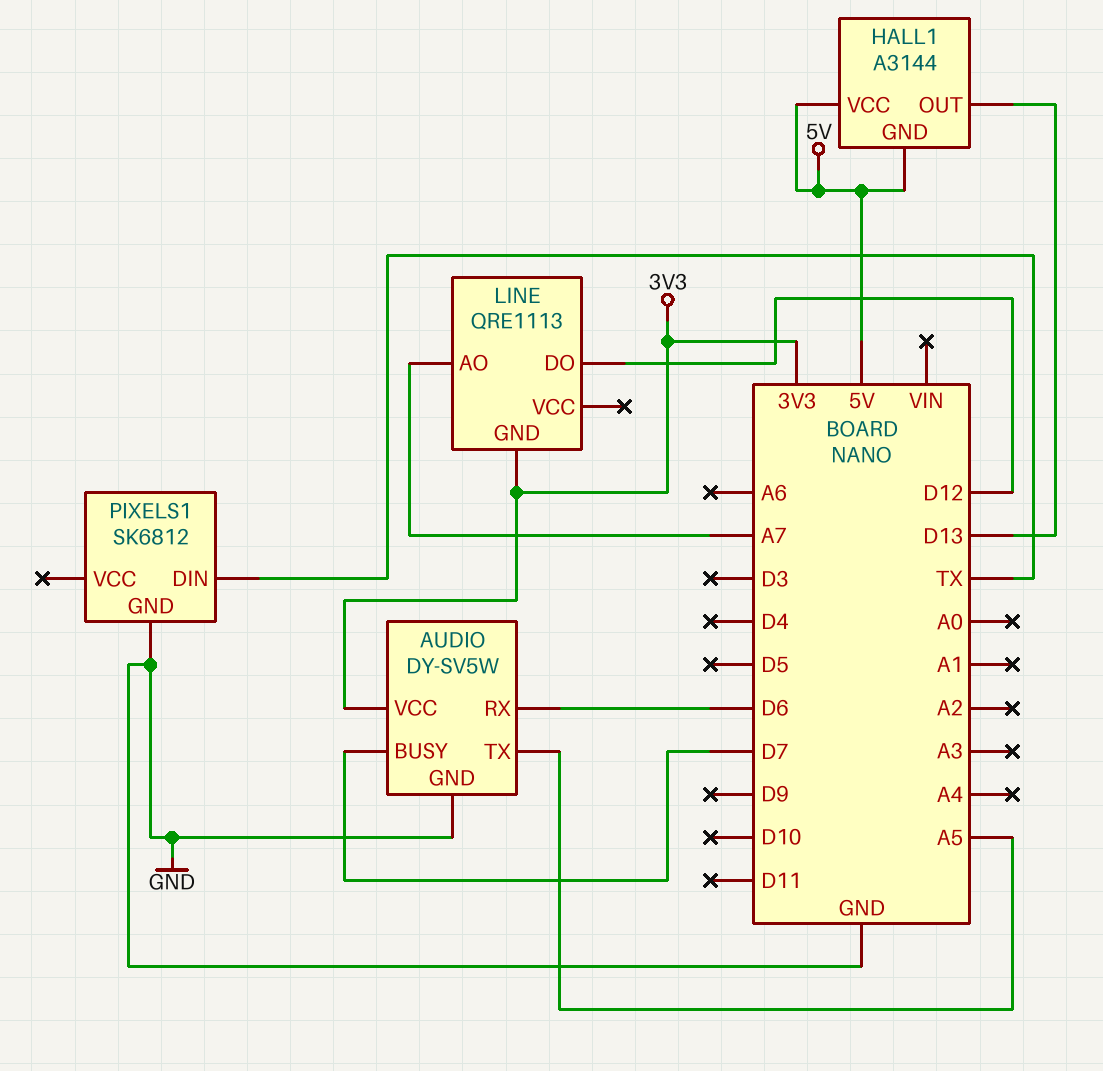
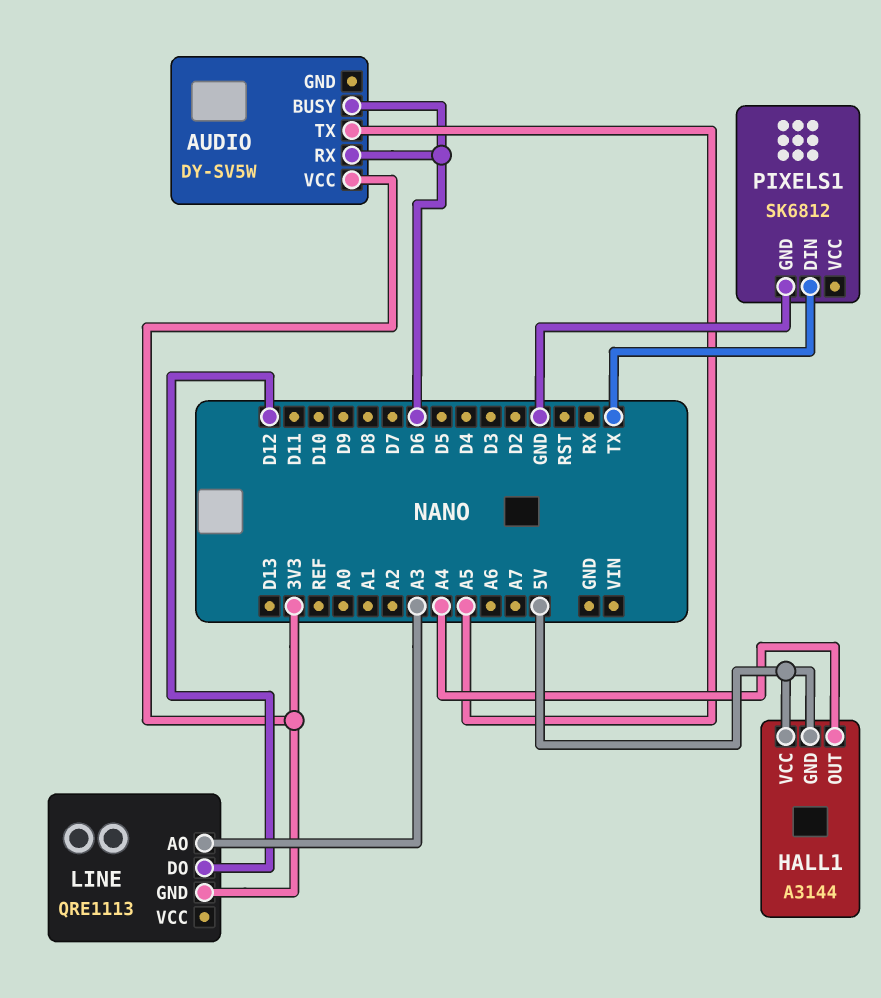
AUDIO pin BUSY: D7 -> D6
AUDIO pin GND: GND -> none
HALL1 pin OUT: D13 -> A4
LINE pin AO: A7 -> A3

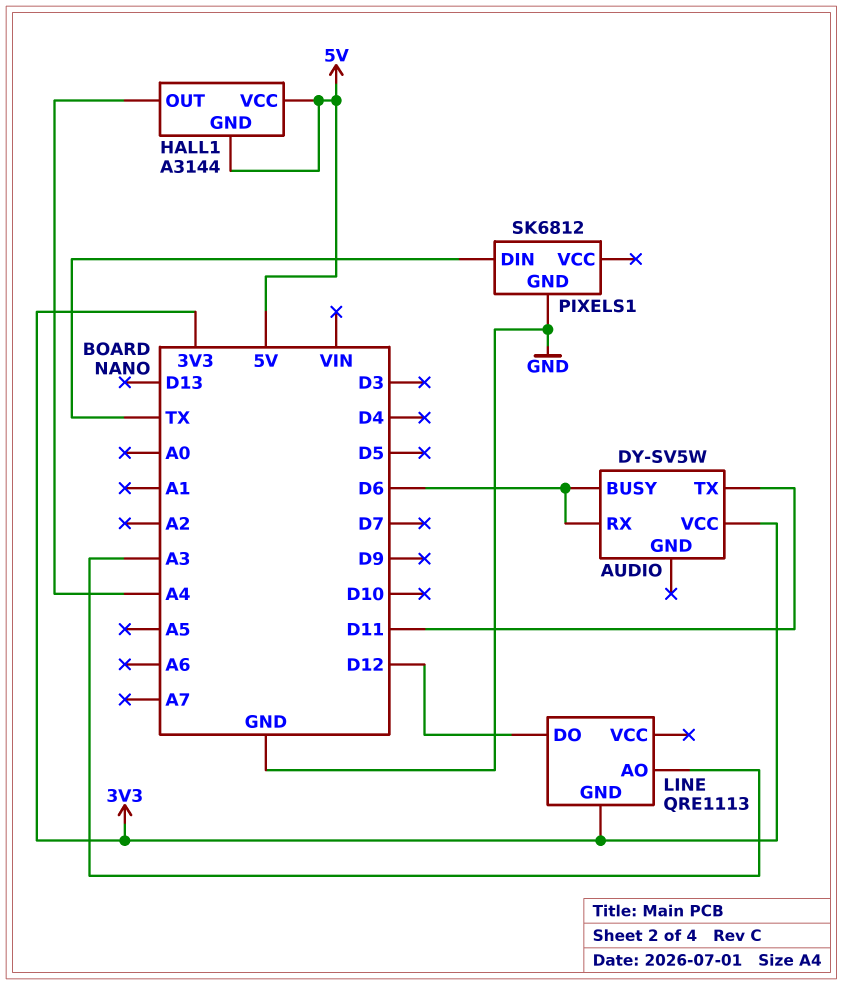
AUDIO pin TX: A5 -> D11

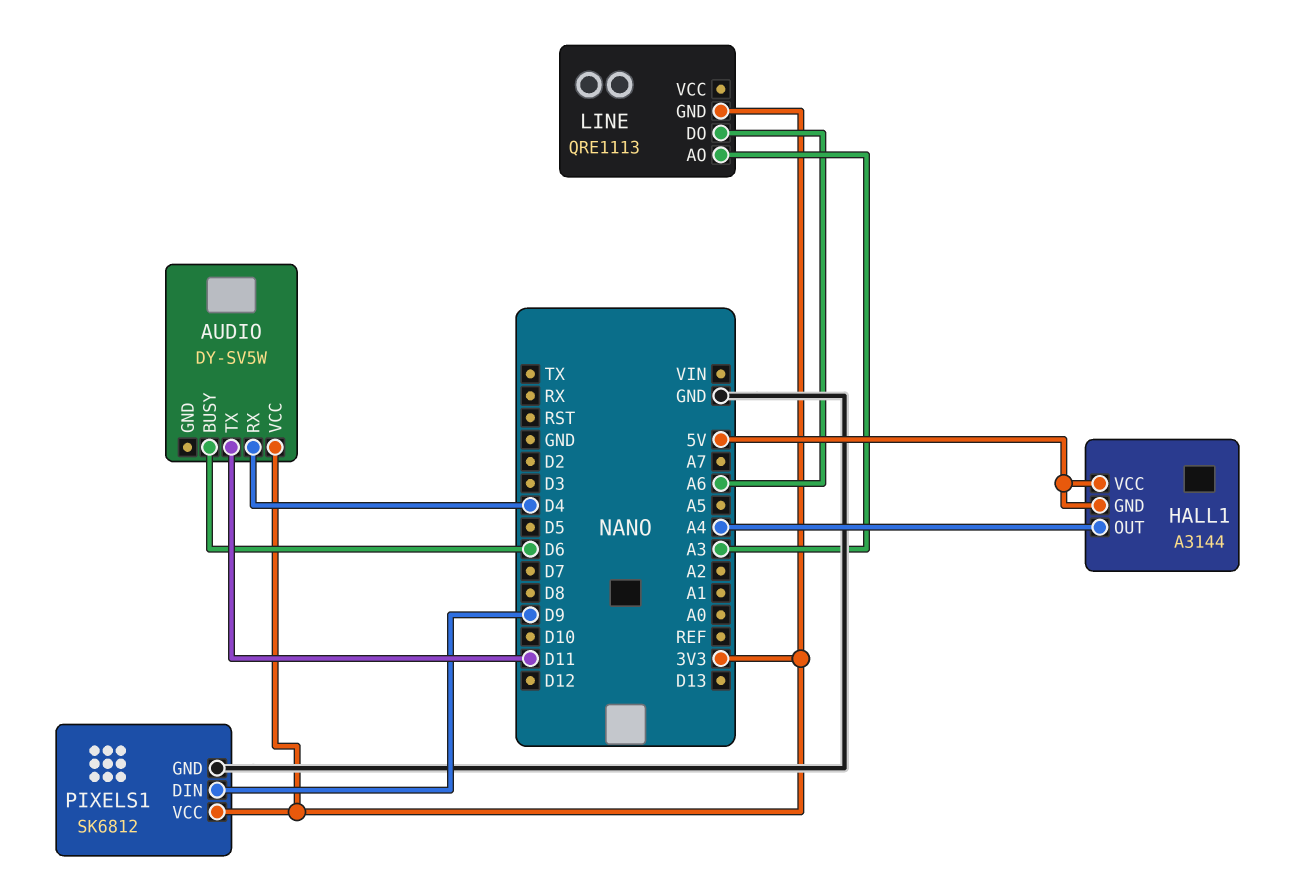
AUDIO pin RX: D6 -> D4
LINE pin DO: D12 -> A6
PIXELS1 pin DIN: TX -> D9
PIXELS1 pin VCC: none -> 3V3

